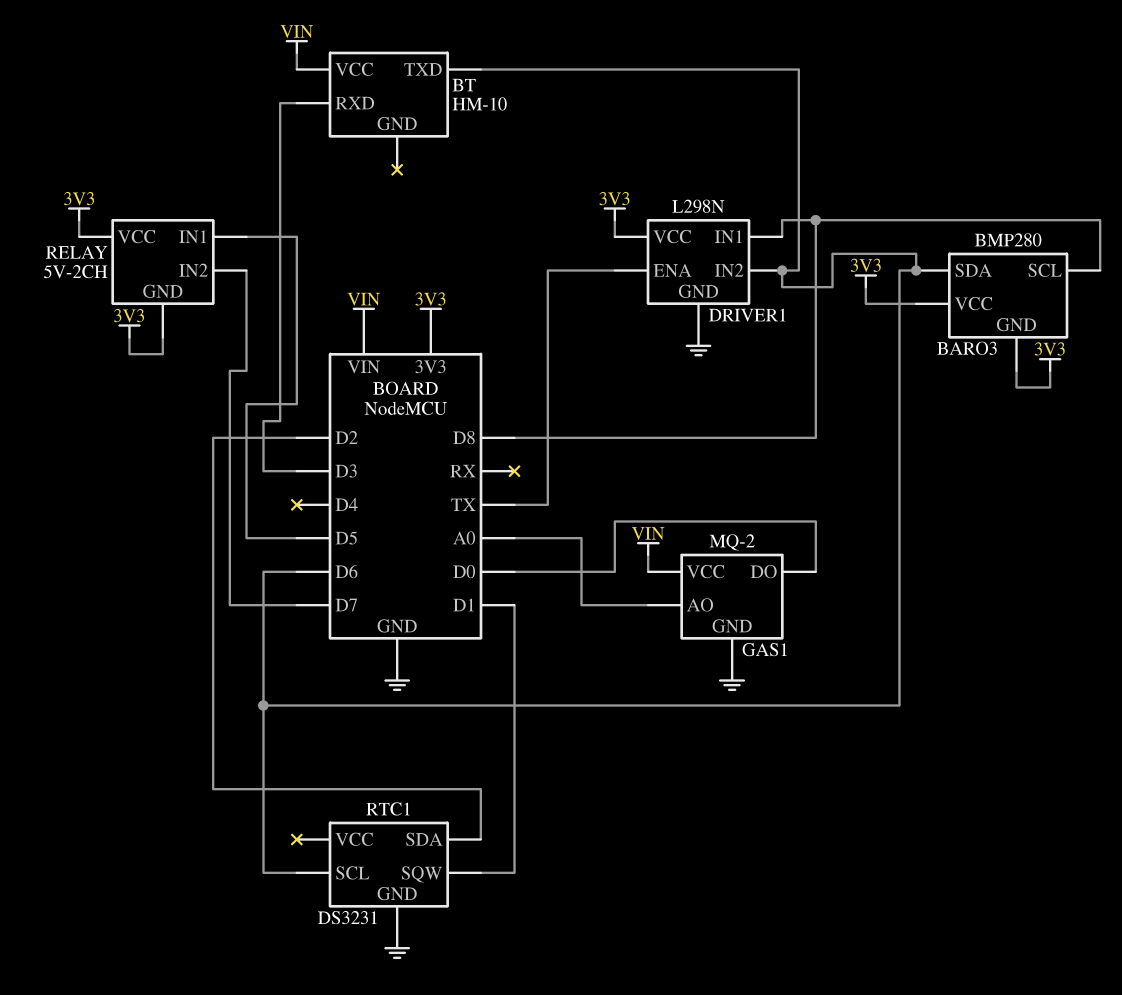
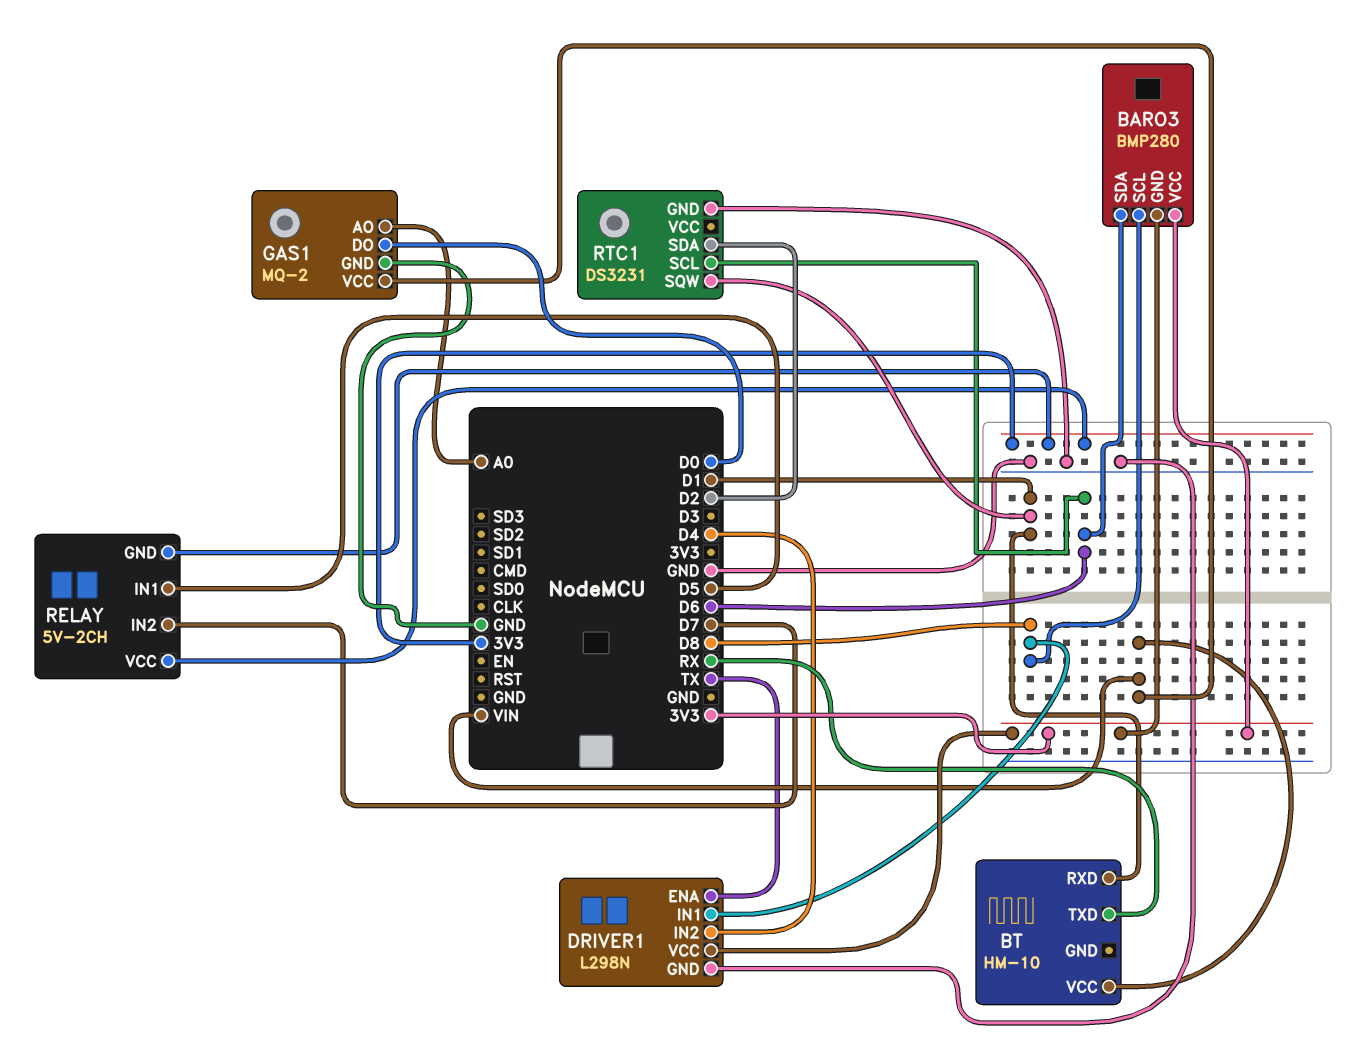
BT pin RXD: D3 -> D1
BT pin TXD: D6 -> RX
DRIVER1 pin IN2: D6 -> D4

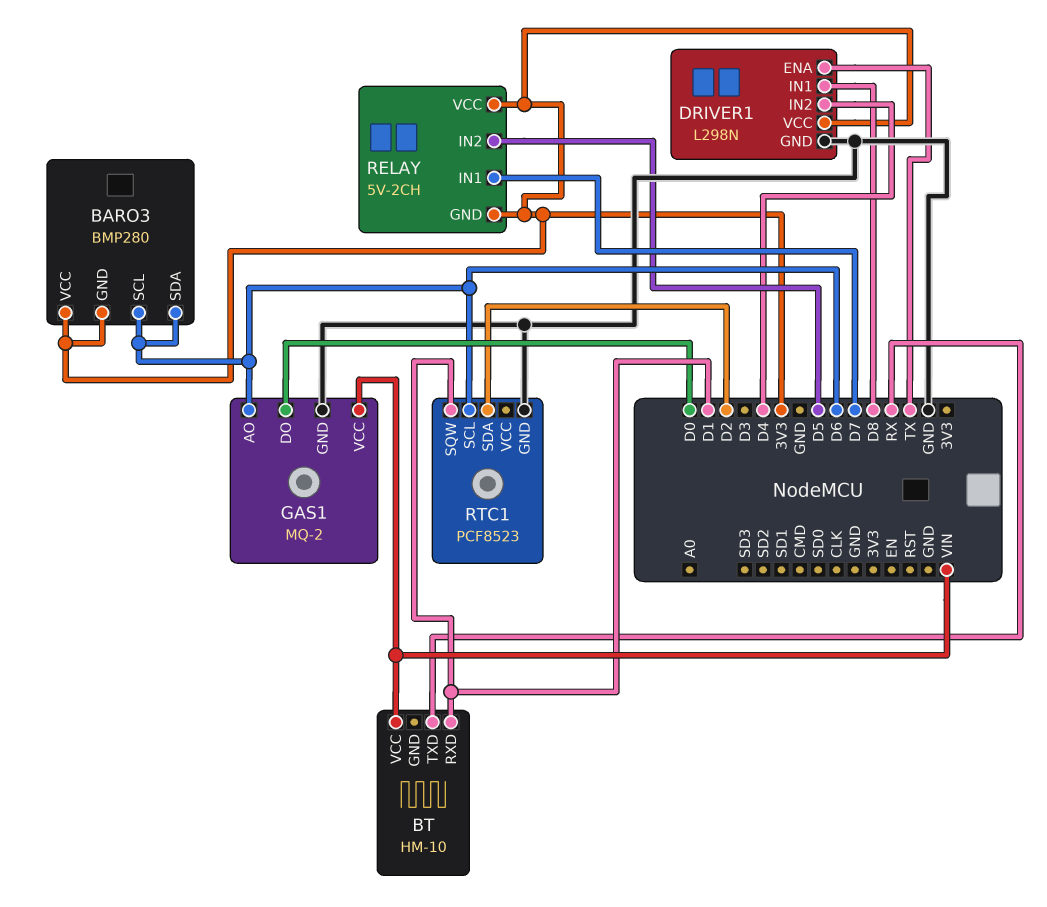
BARO3 pin SCL: D8 -> D6
GAS1 pin AO: A0 -> D6
RELAY pin IN1: D5 -> D7
RELAY pin IN2: D7 -> D5
RTC1: DS3231 -> PCF8523

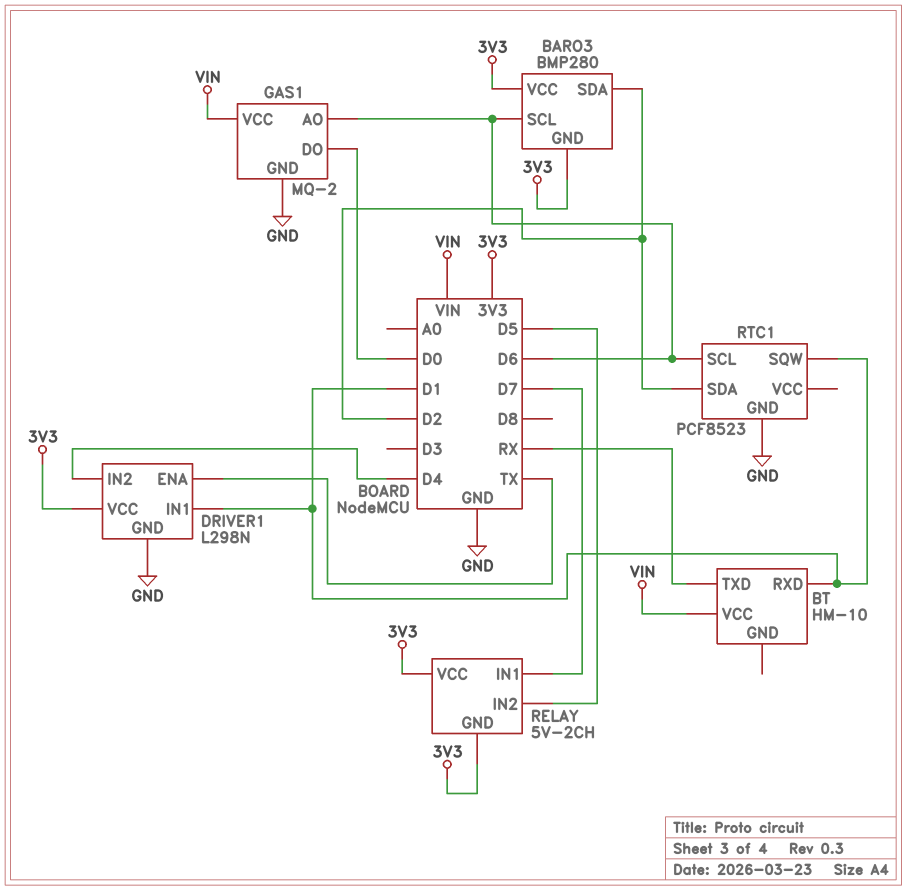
BARO3 pin SDA: D6 -> D2
DRIVER1 pin IN1: D8 -> D1

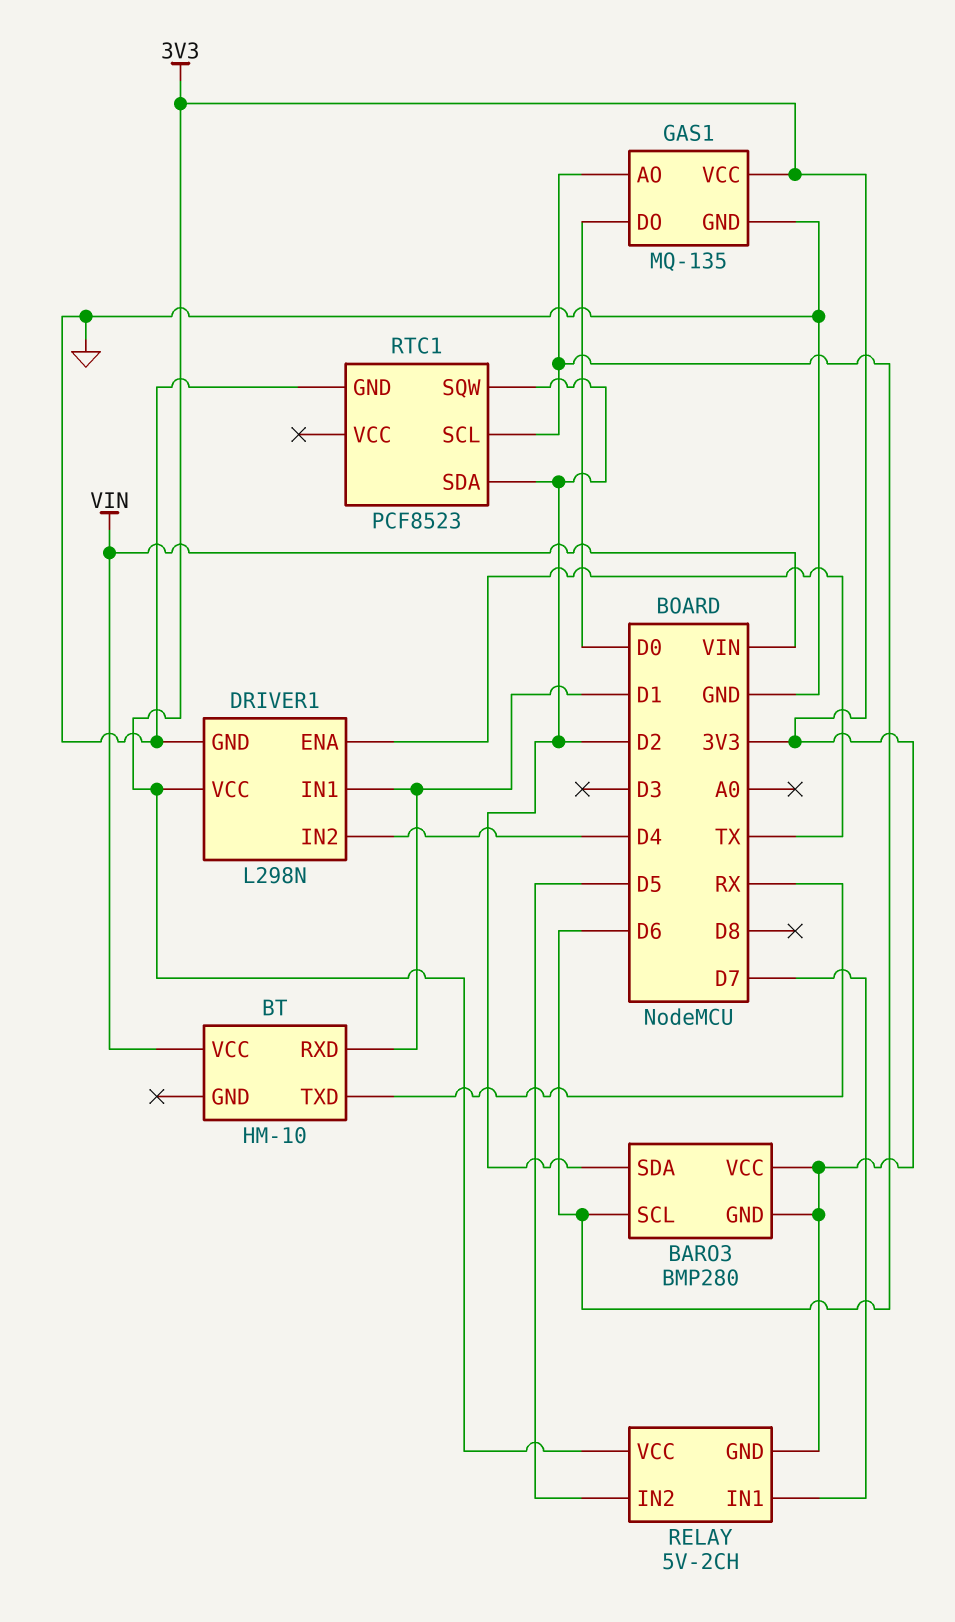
GAS1: MQ-2 -> MQ-135
GAS1 pin VCC: VIN -> 3V3
RTC1 pin SQW: D1 -> D2

